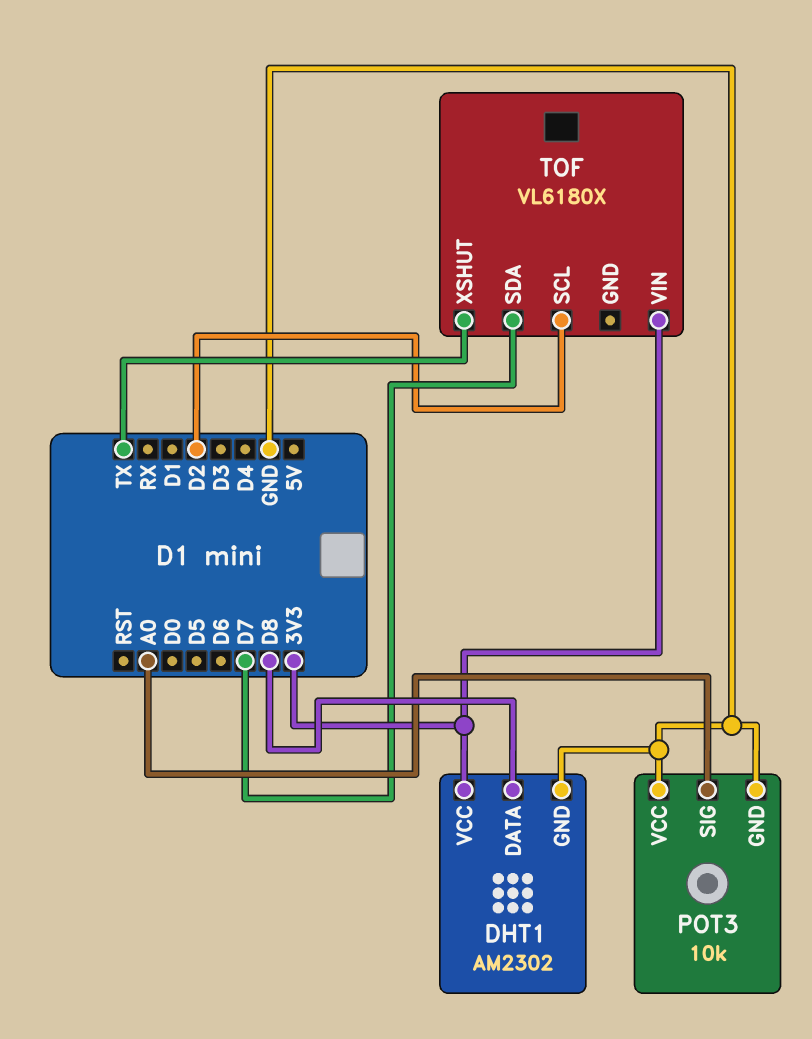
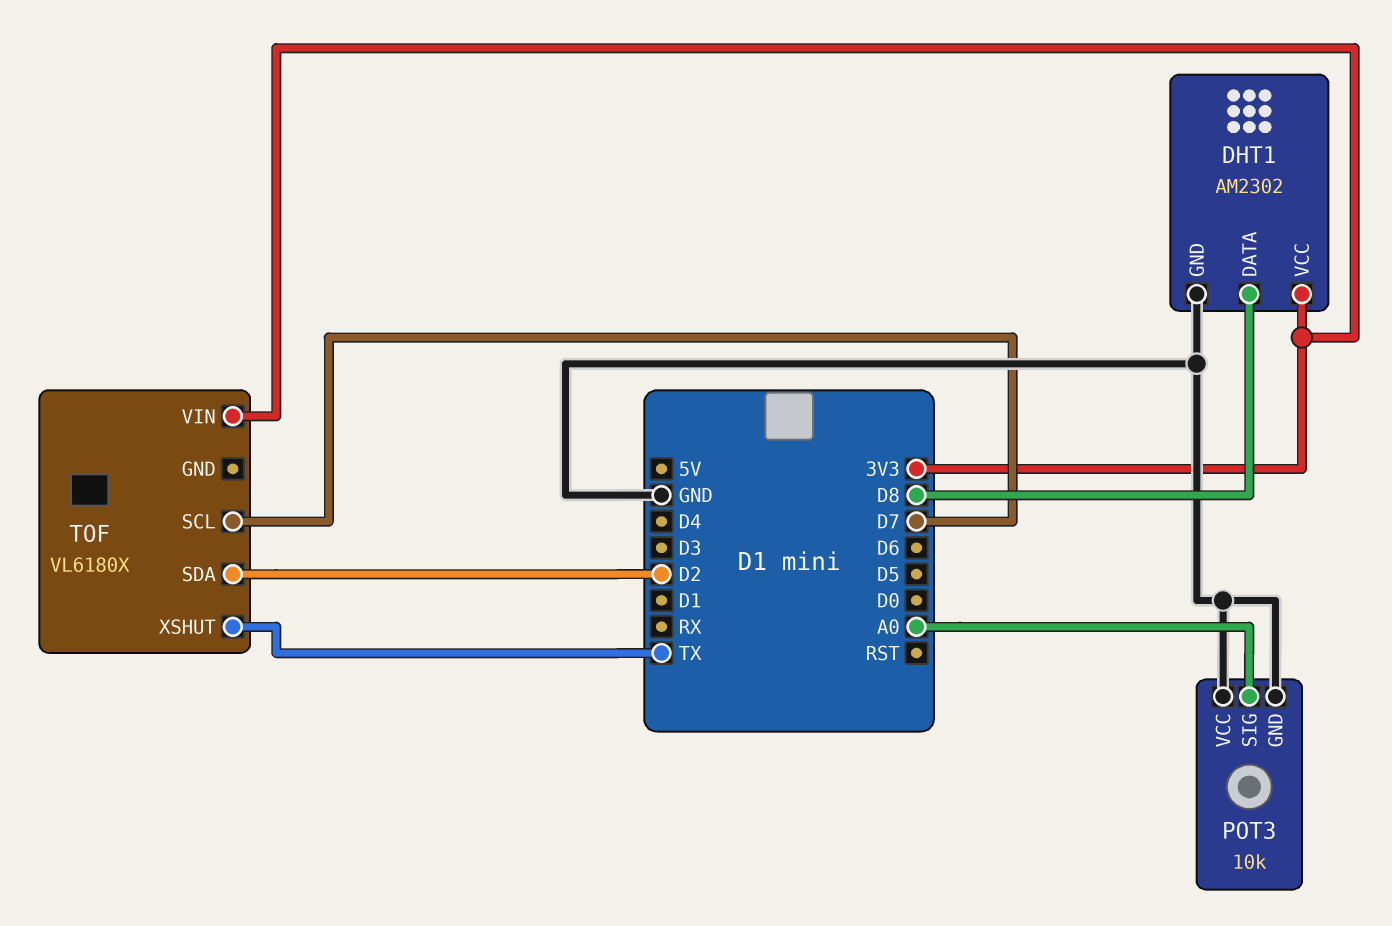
TOF pin SCL: D2 -> D7
TOF pin SDA: D7 -> D2

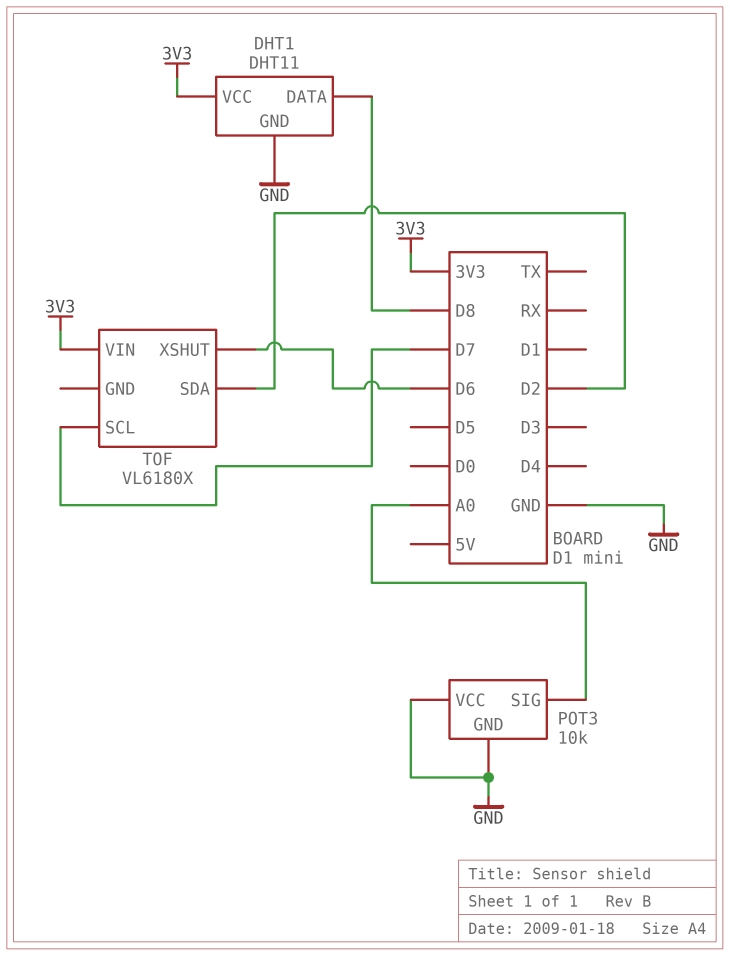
DHT1: AM2302 -> DHT11
TOF pin XSHUT: TX -> D6

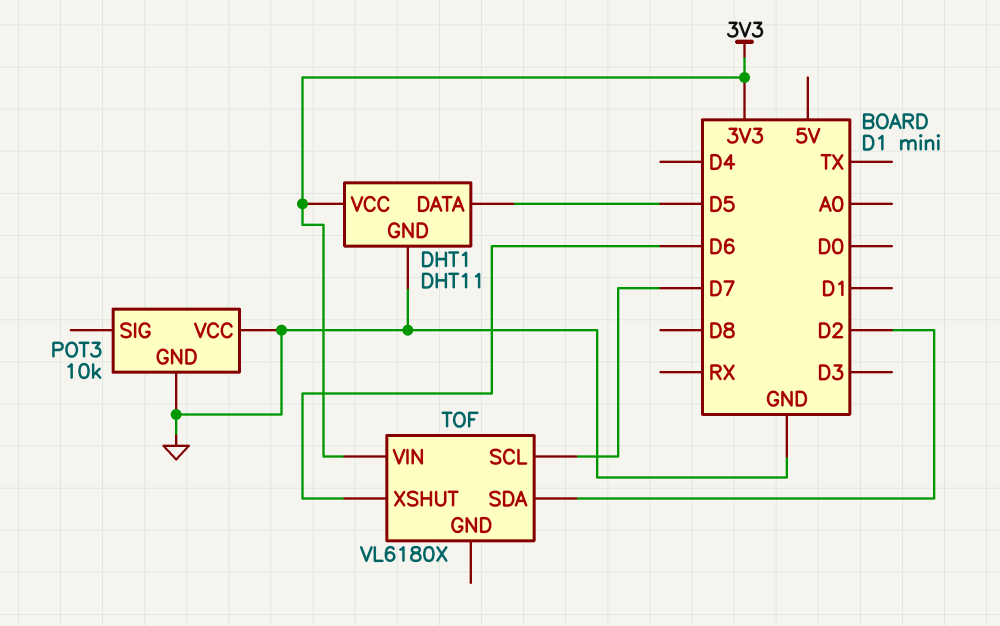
DHT1 pin DATA: D8 -> D5
POT3 pin SIG: A0 -> none

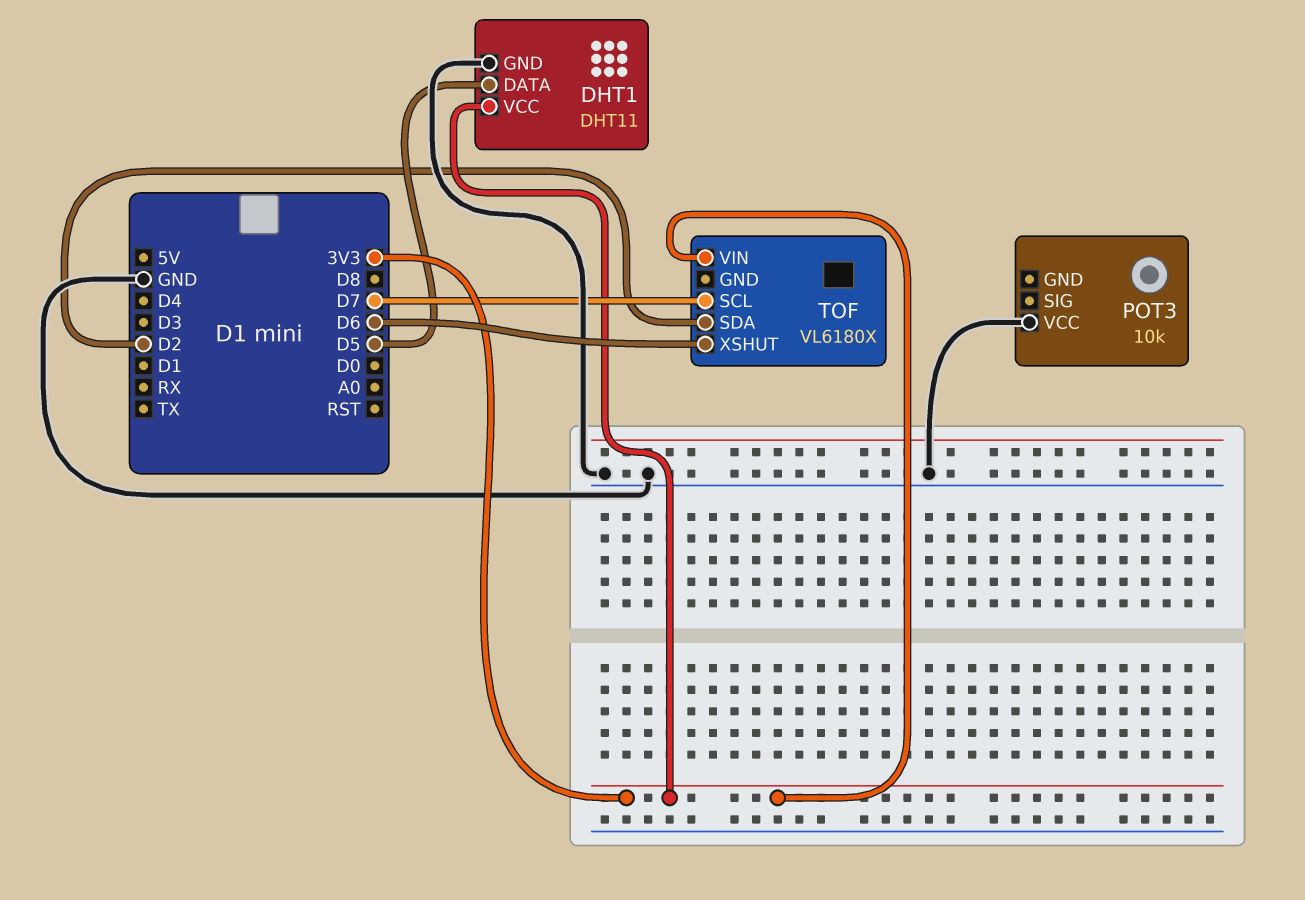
POT3 pin GND: GND -> none

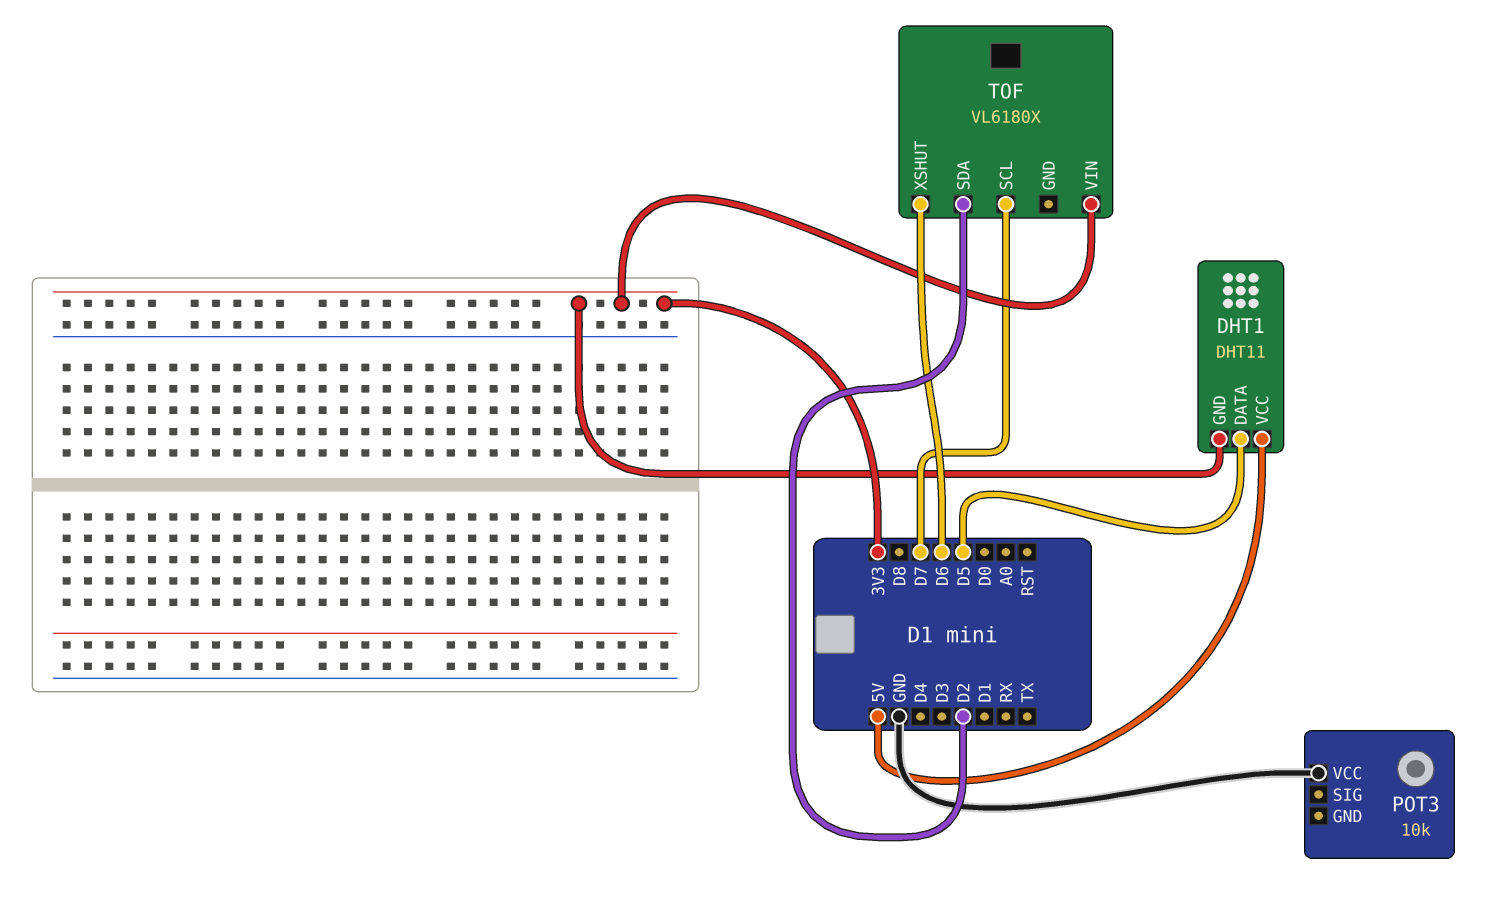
DHT1 pin GND: GND -> 3V3
DHT1 pin VCC: 3V3 -> 5V

